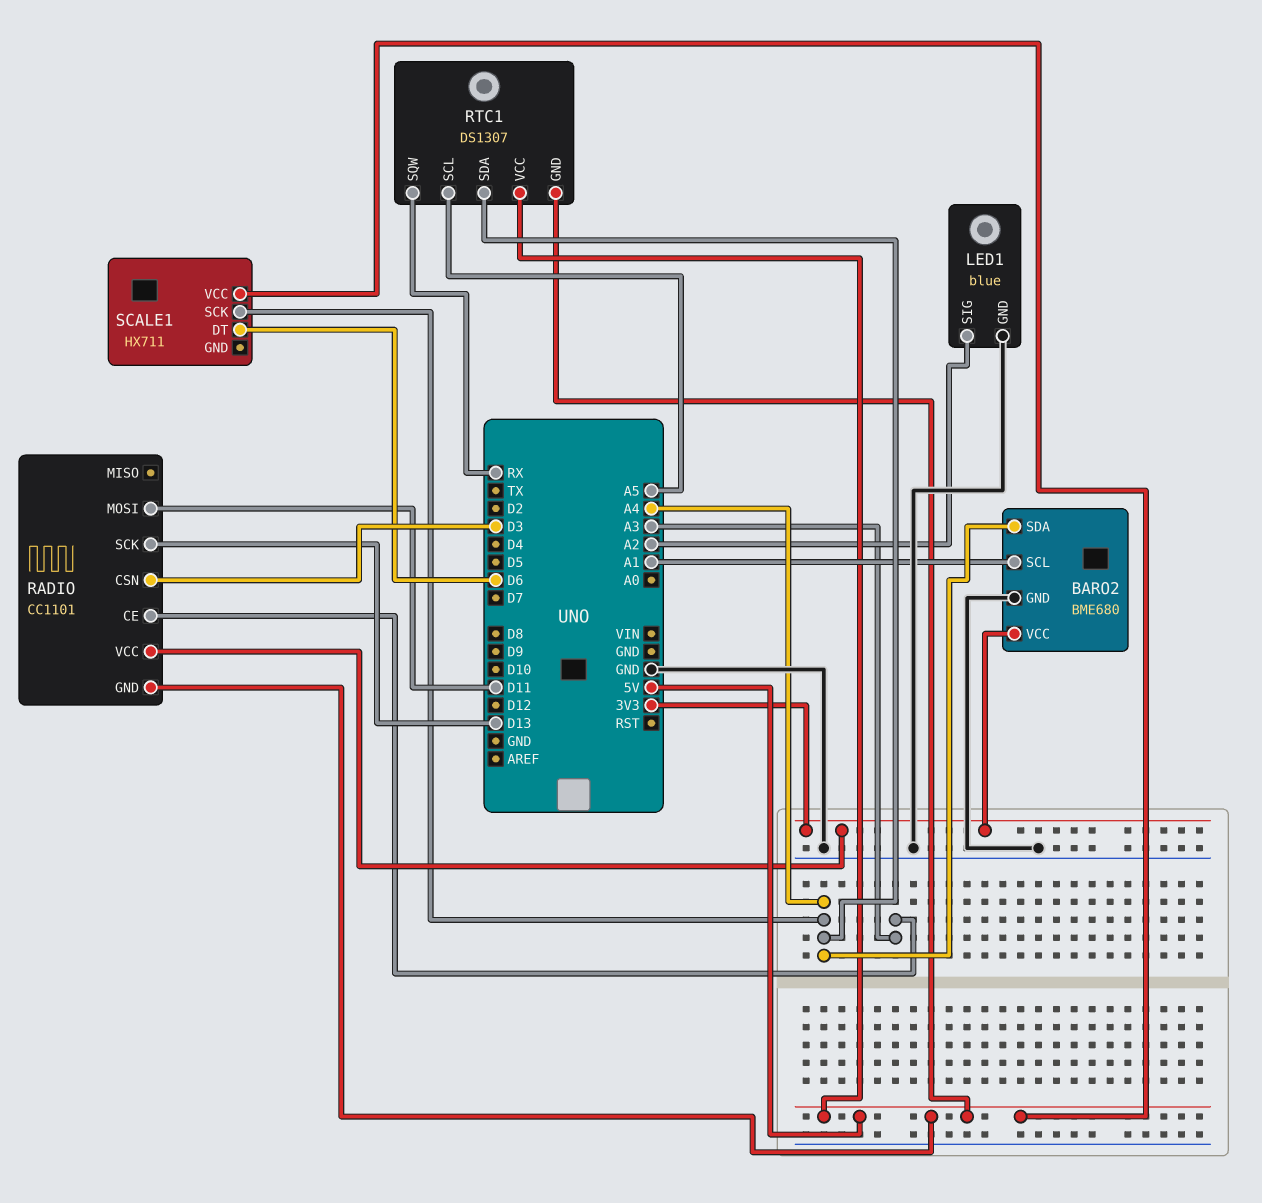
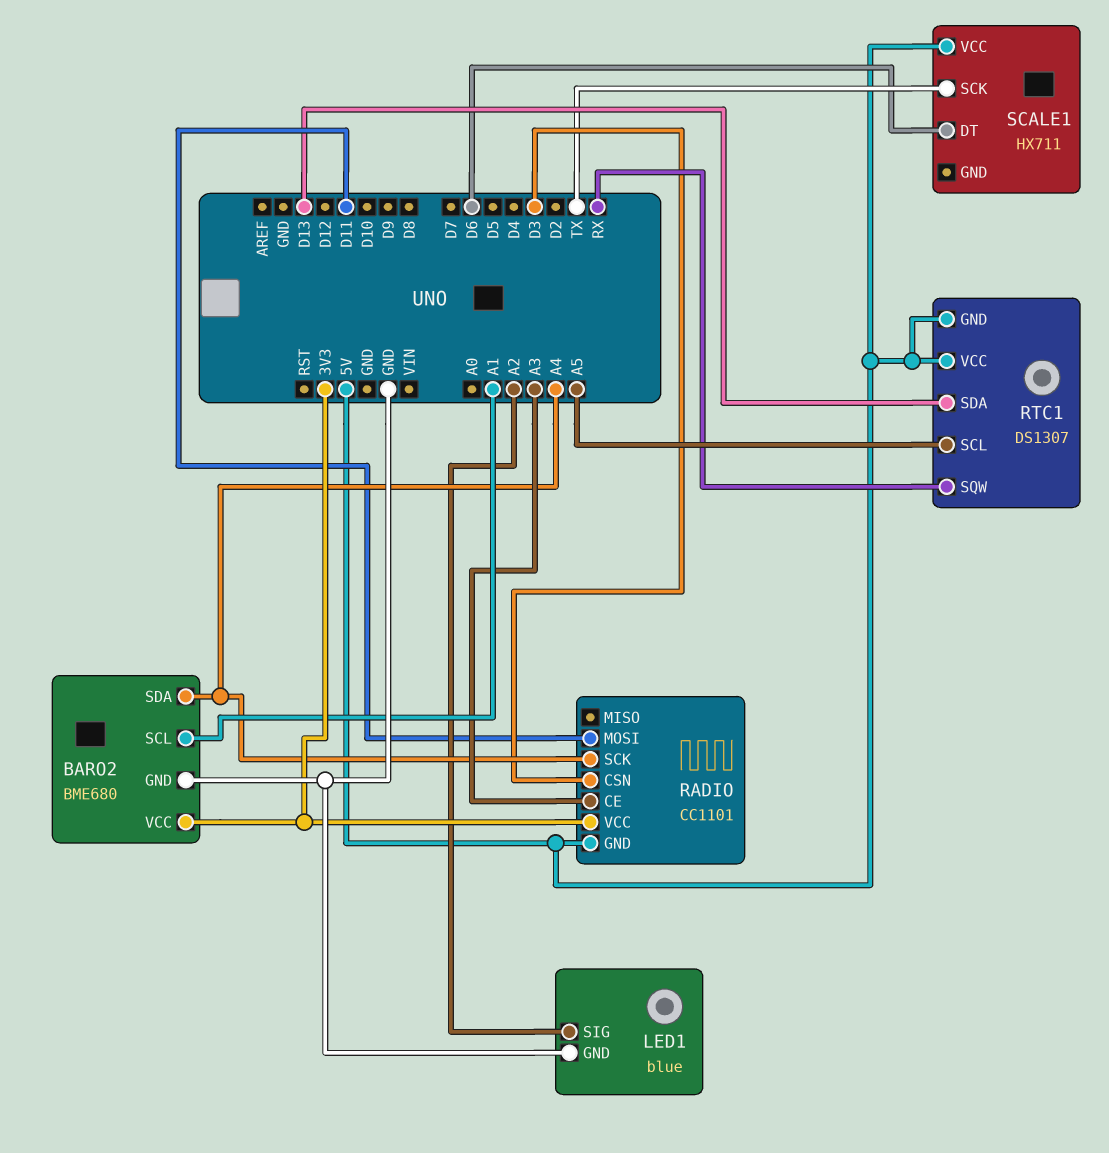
RADIO pin SCK: D13 -> A4
RTC1 pin SDA: A4 -> D13
SCALE1 pin SCK: A4 -> TX

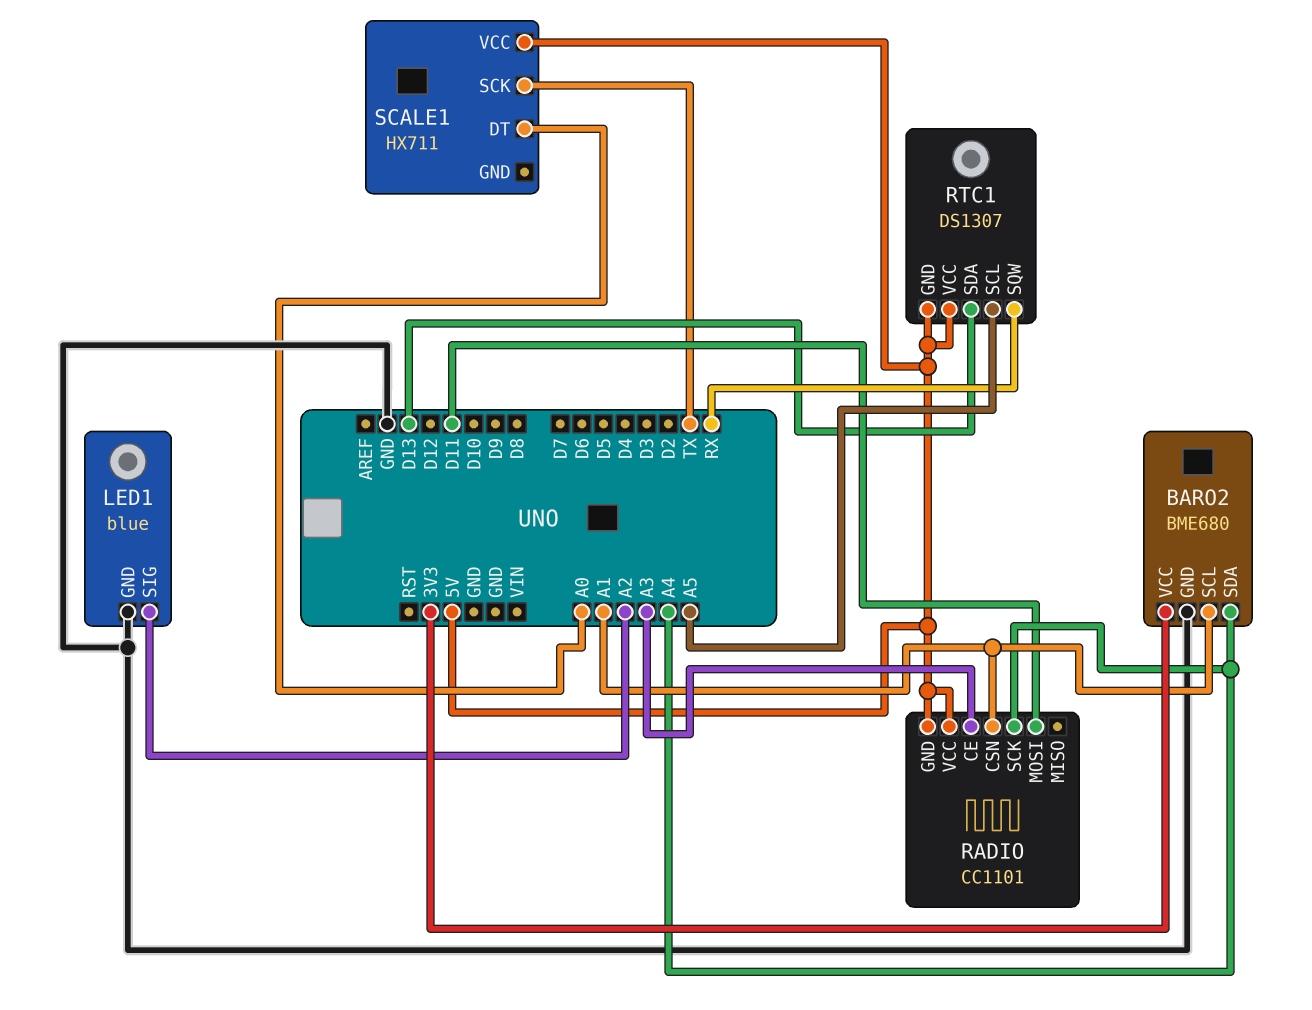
RADIO pin CSN: D3 -> A1
RADIO pin VCC: 3V3 -> 5V
SCALE1 pin DT: D6 -> A0

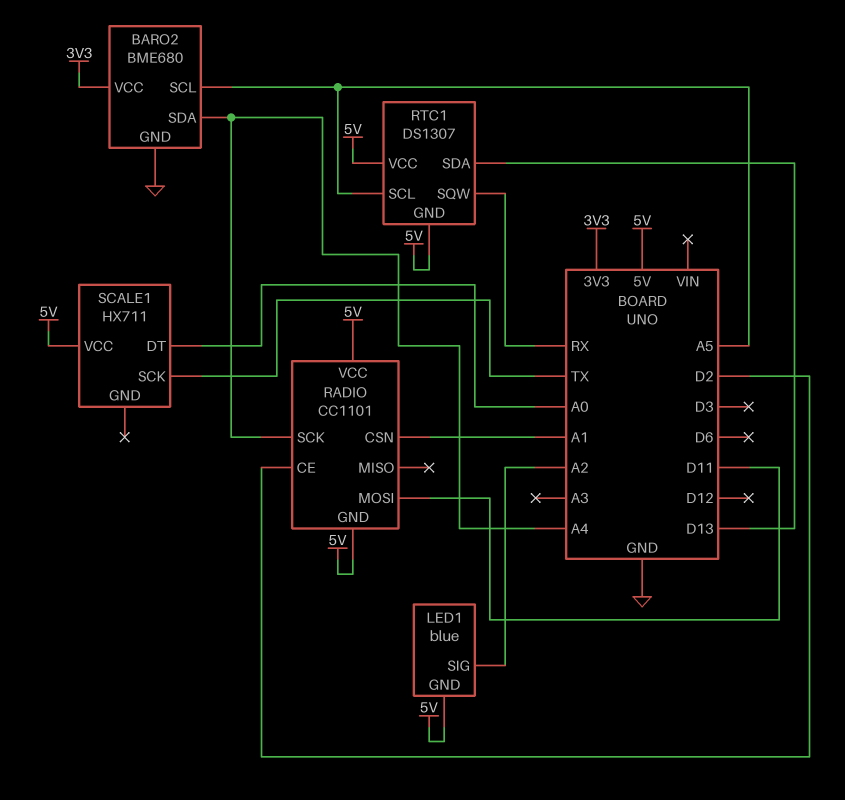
BARO2 pin SCL: A1 -> A5
LED1 pin GND: GND -> 5V
RADIO pin CE: A3 -> D2

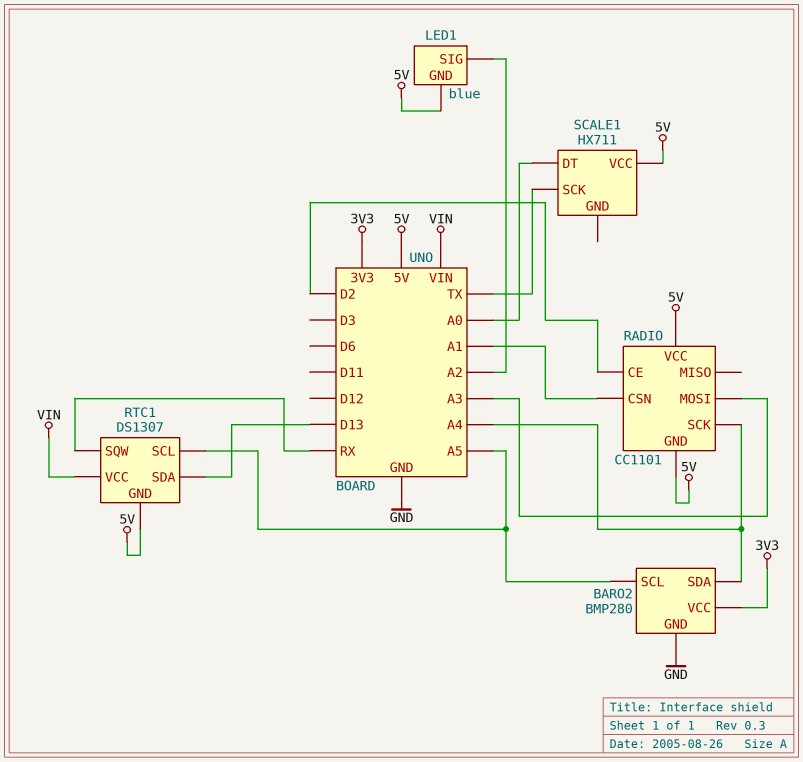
BARO2: BME680 -> BMP280
RADIO pin MOSI: D11 -> A3
RTC1 pin VCC: 5V -> VIN

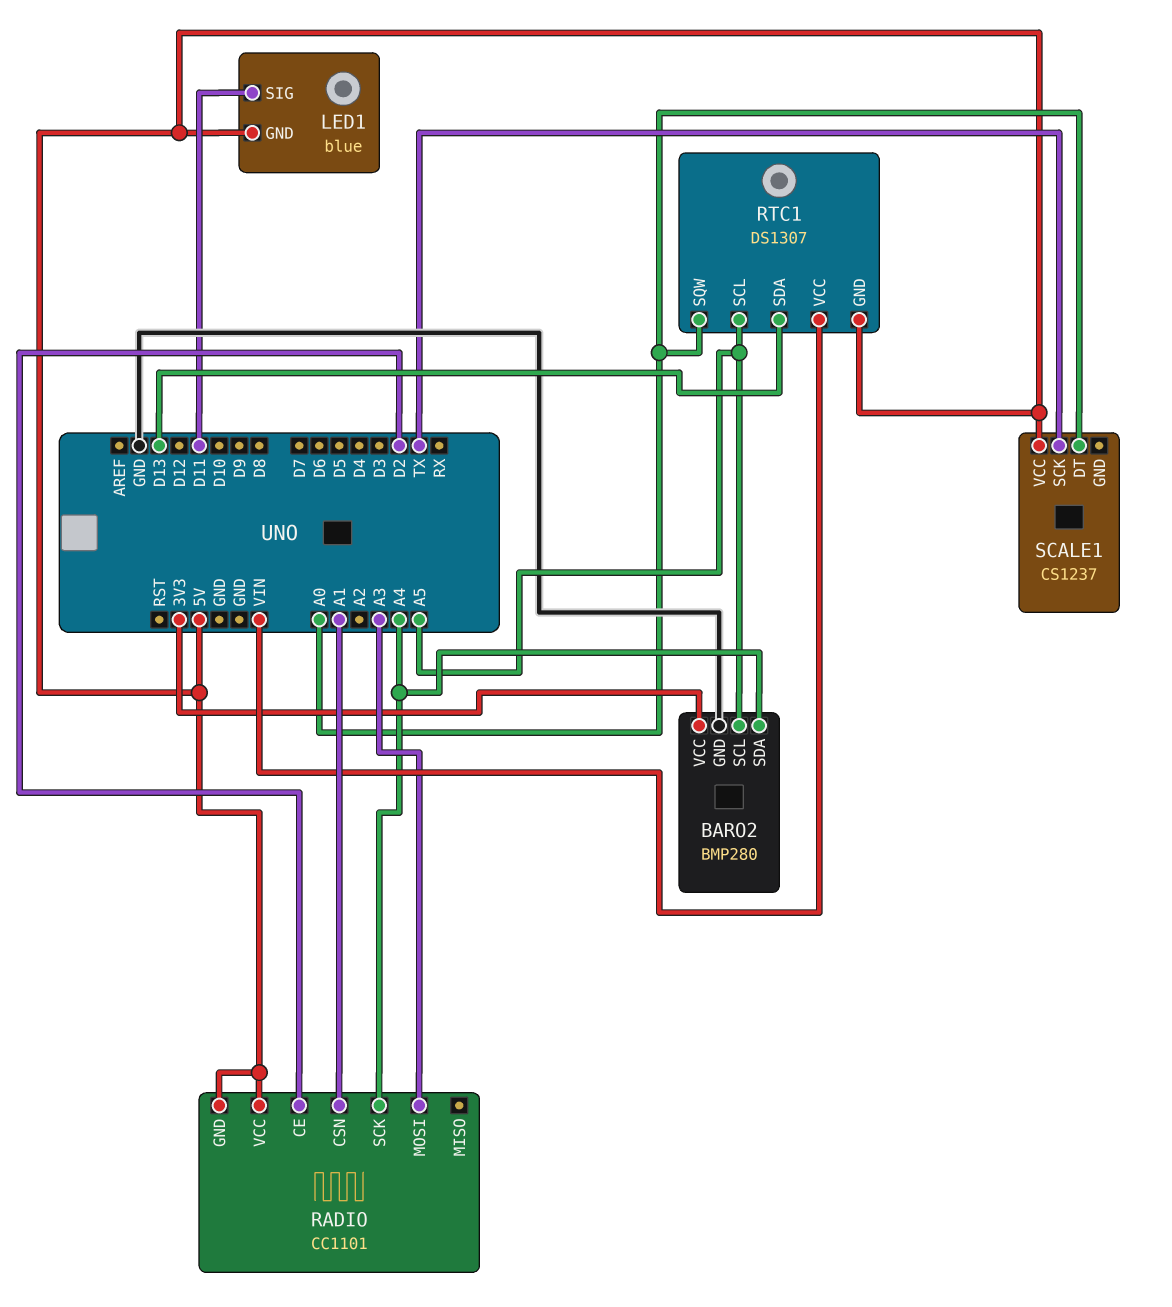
LED1 pin SIG: A2 -> D11
RTC1 pin SQW: RX -> A0
SCALE1: HX711 -> CS1237

